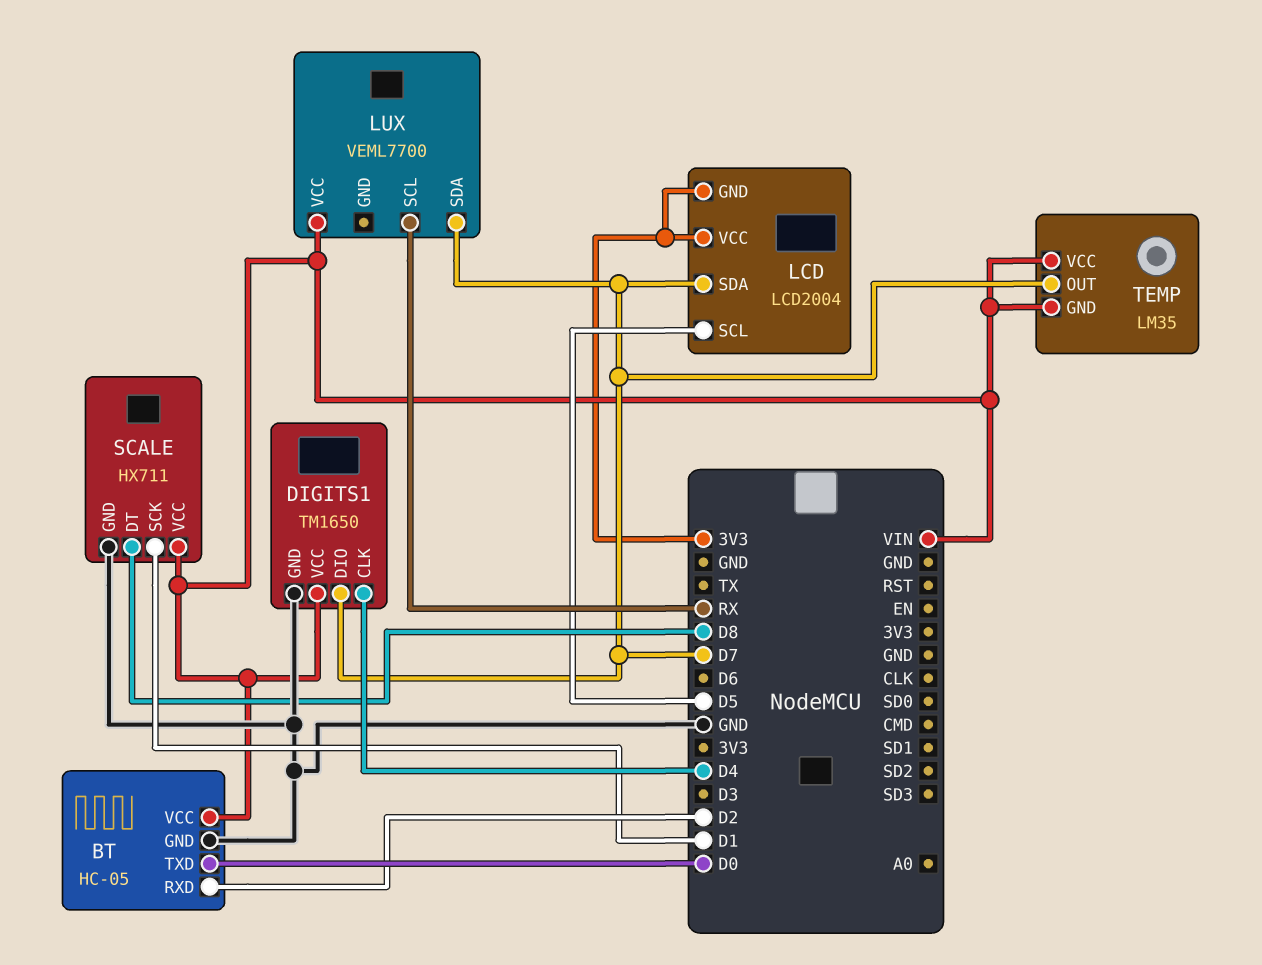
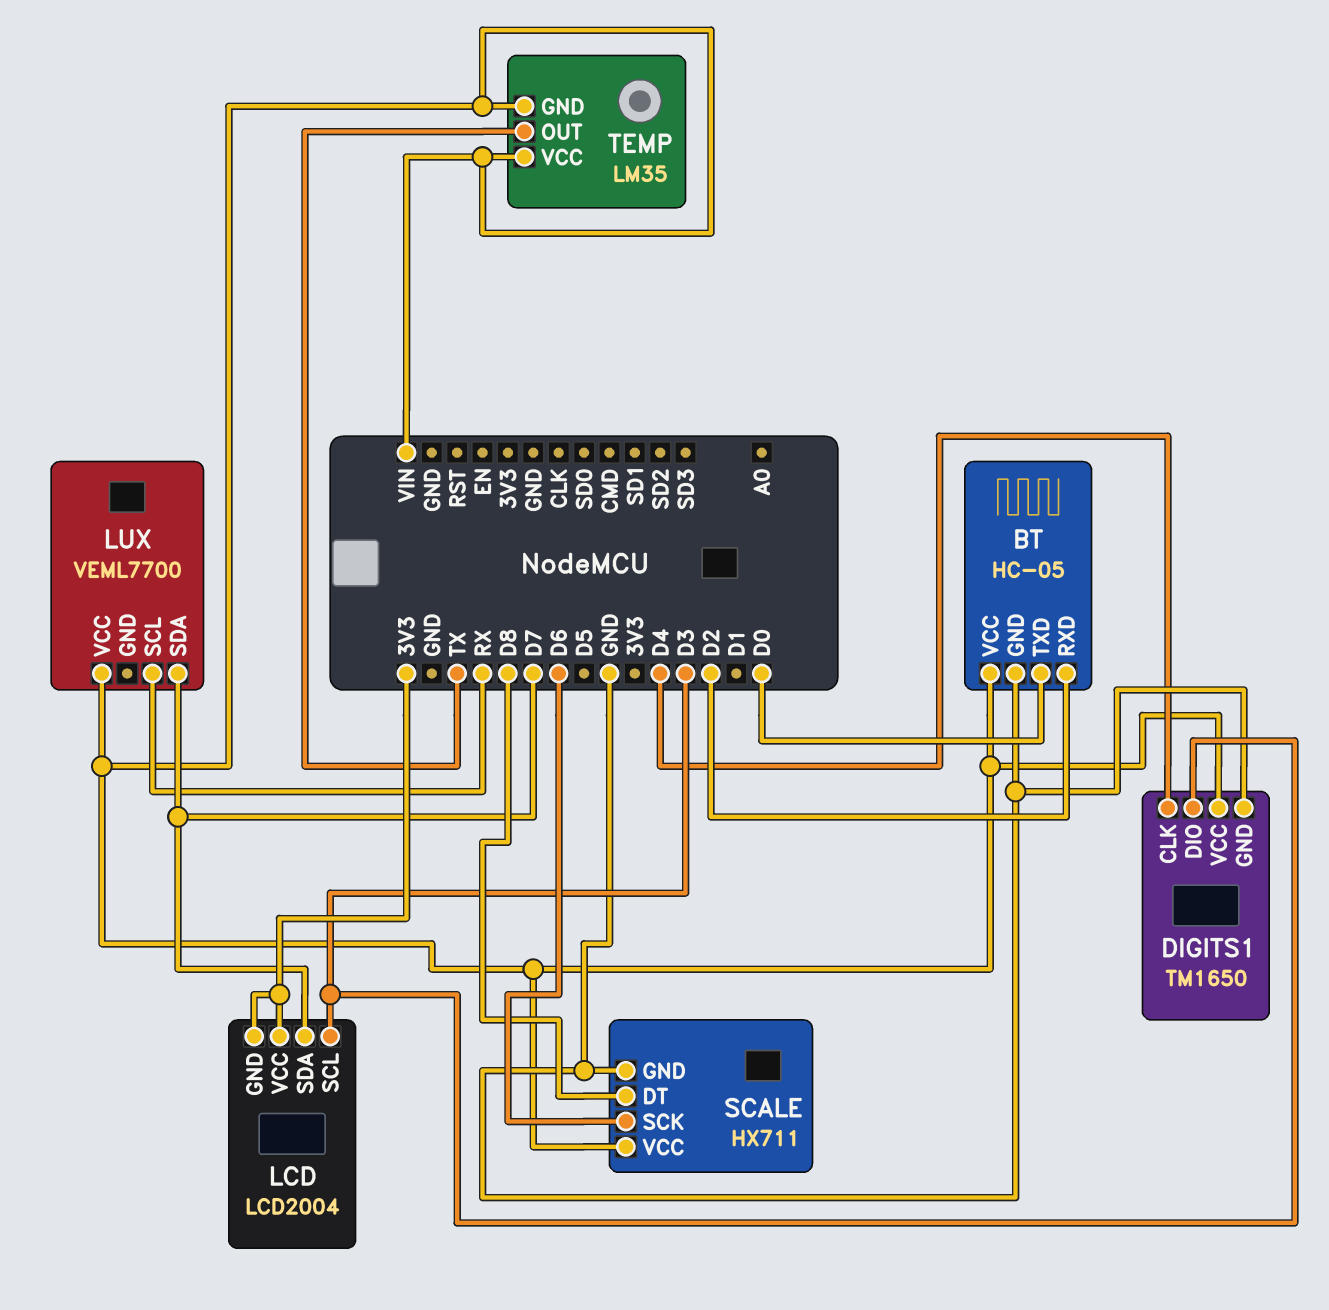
DIGITS1 pin DIO: D7 -> D3
LCD pin SCL: D5 -> D3
SCALE pin SCK: D1 -> D6
TEMP pin OUT: D7 -> TX

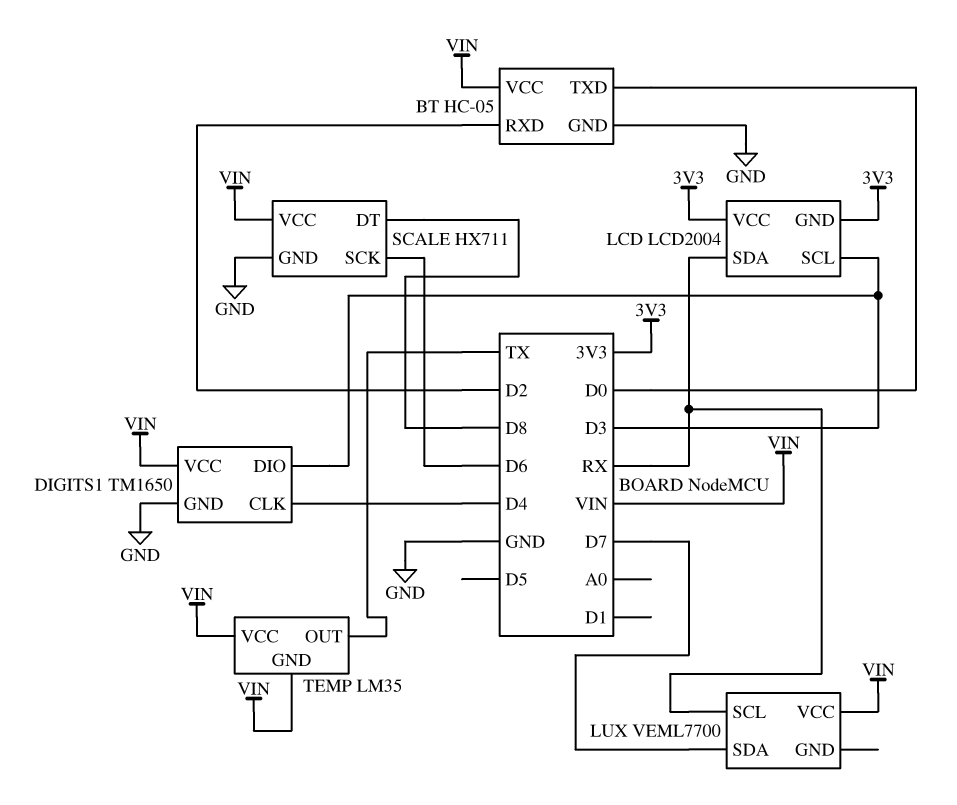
LCD pin SDA: D7 -> RX

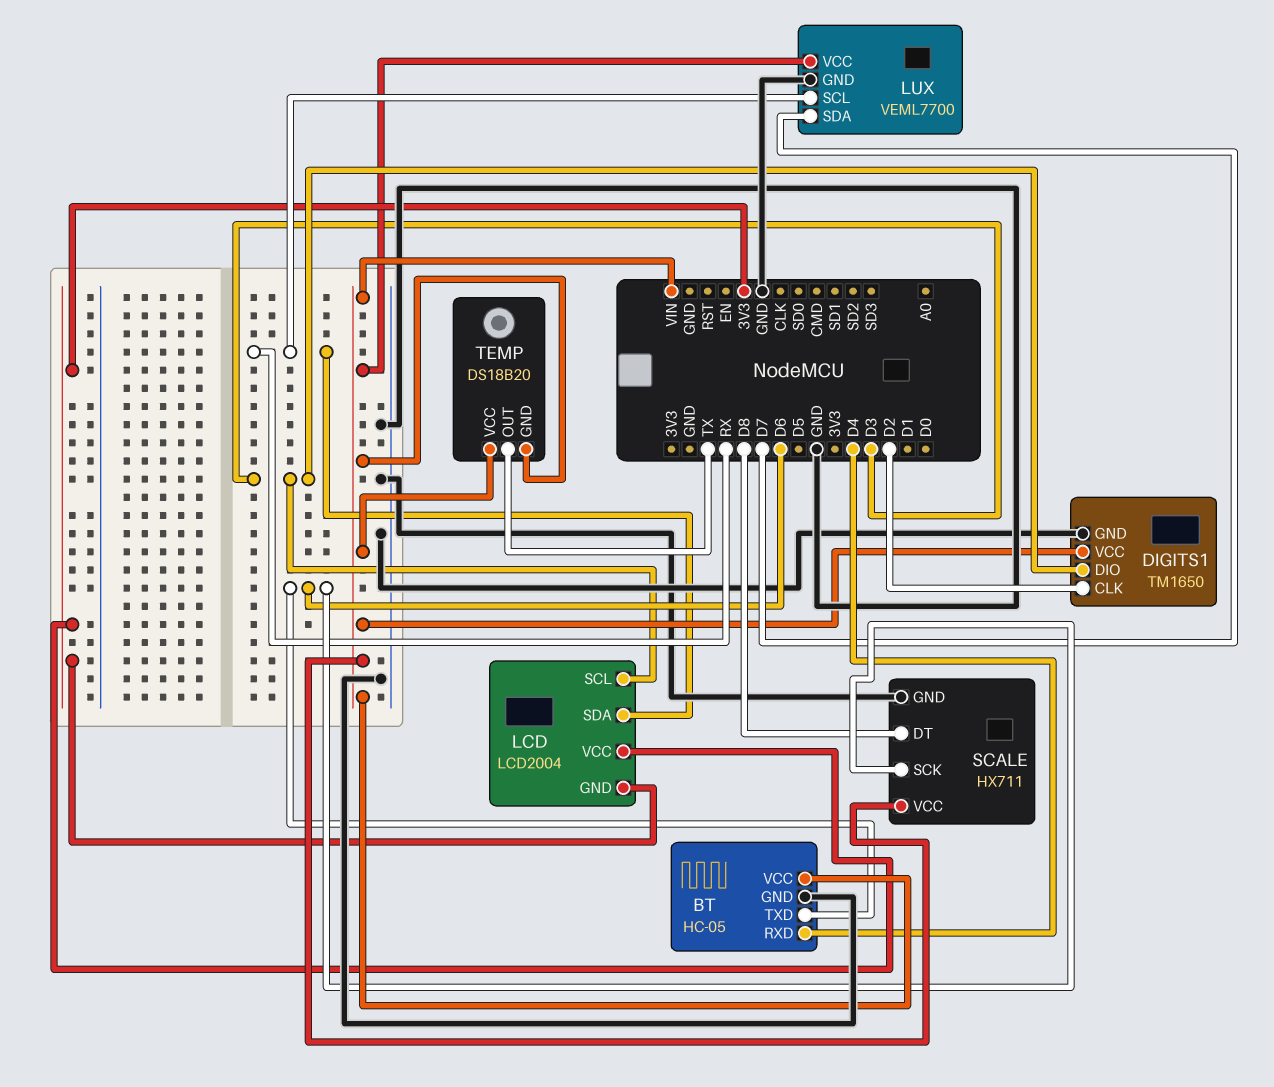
BT pin RXD: D2 -> D4
BT pin TXD: D0 -> D6
DIGITS1 pin CLK: D4 -> D2
LUX pin GND: none -> GND
TEMP: LM35 -> DS18B20

